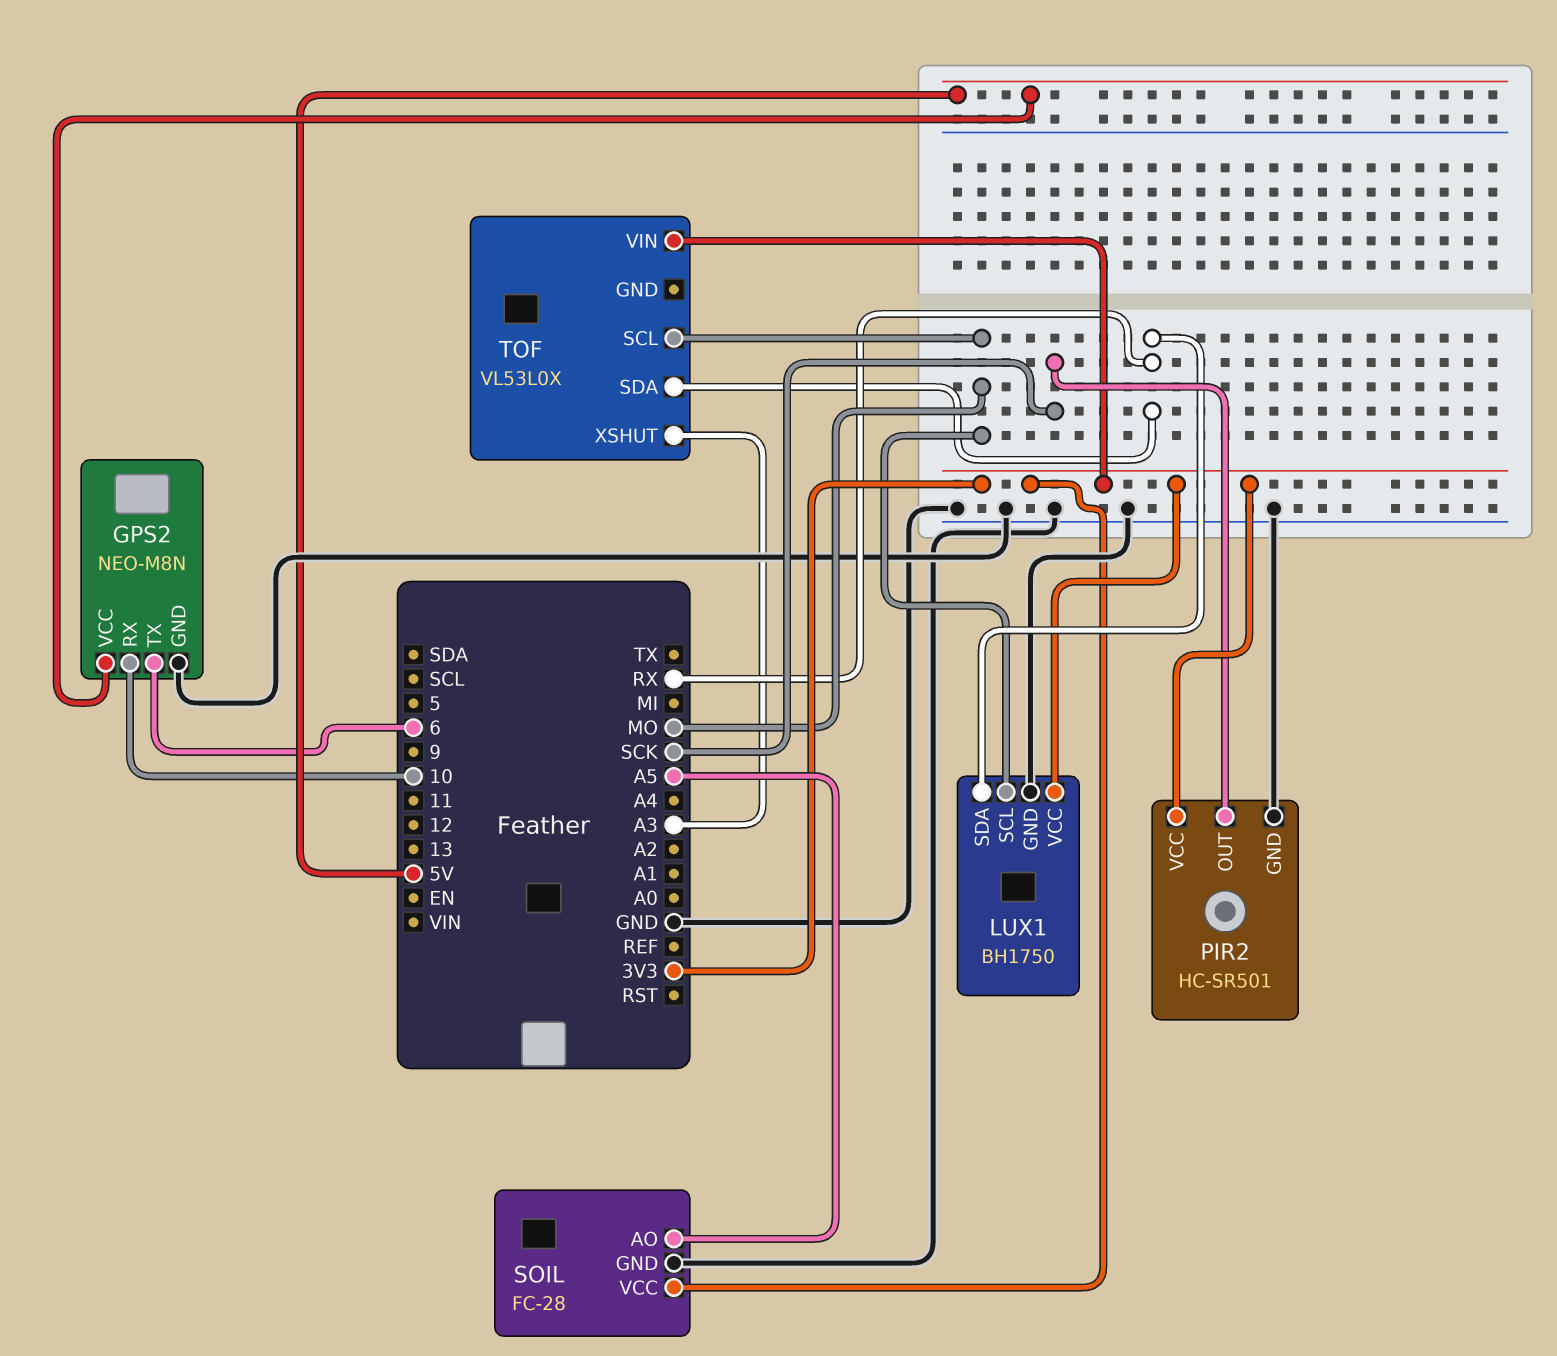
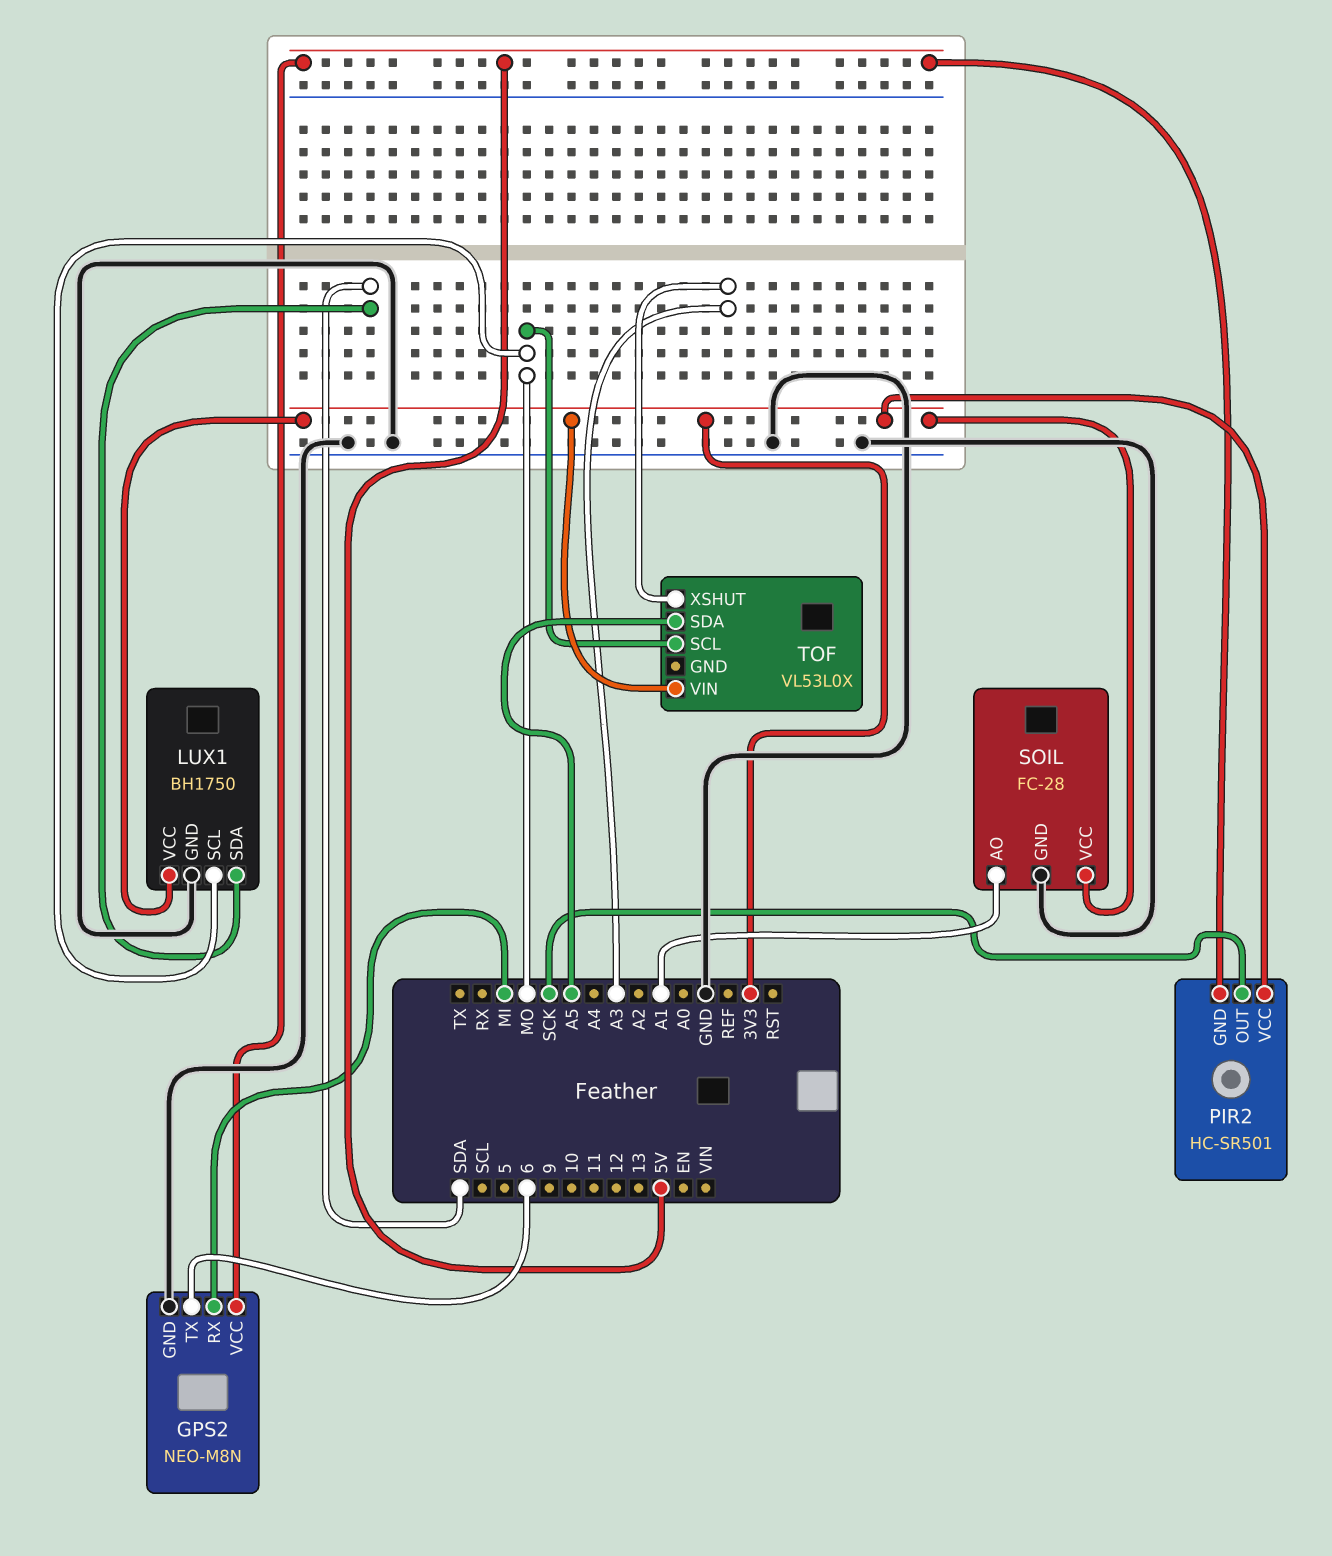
GPS2 pin RX: 10 -> MI
LUX1 pin SDA: RX -> SDA
PIR2 pin GND: GND -> 5V
SOIL pin AO: A5 -> A1
TOF pin SDA: RX -> A5

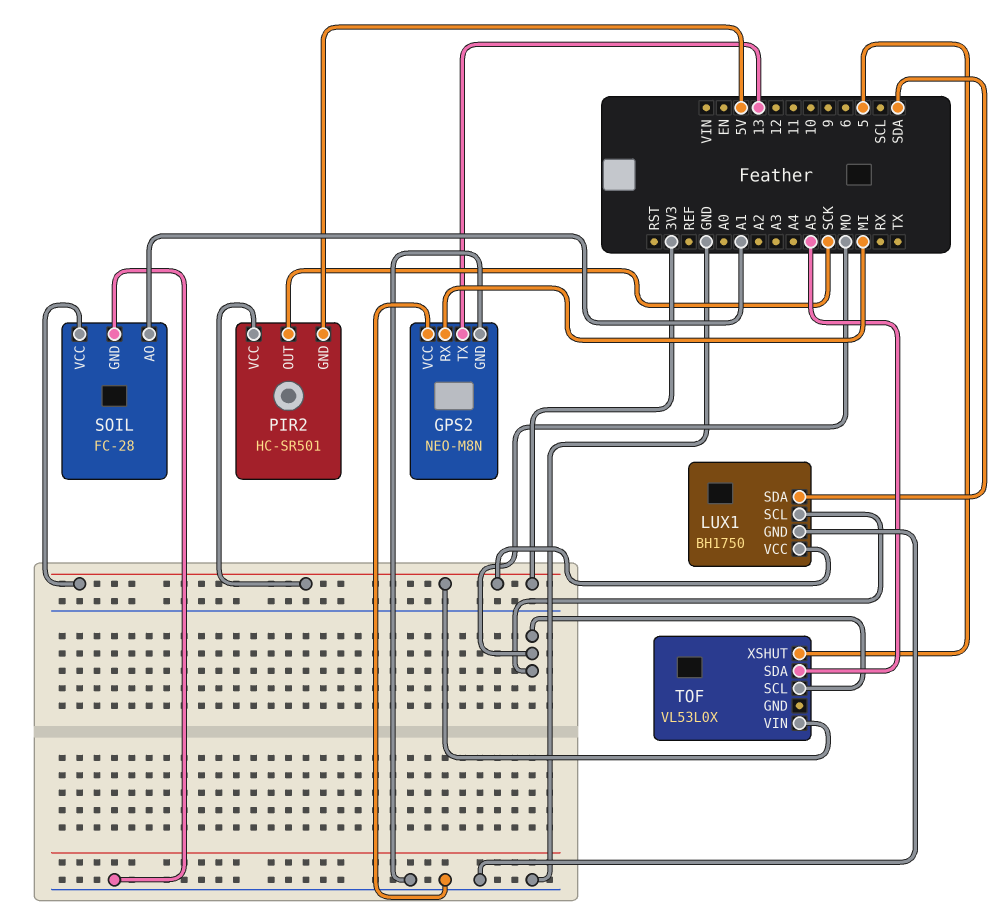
GPS2 pin TX: 6 -> 13
GPS2 pin VCC: 5V -> GND
TOF pin XSHUT: A3 -> 5

